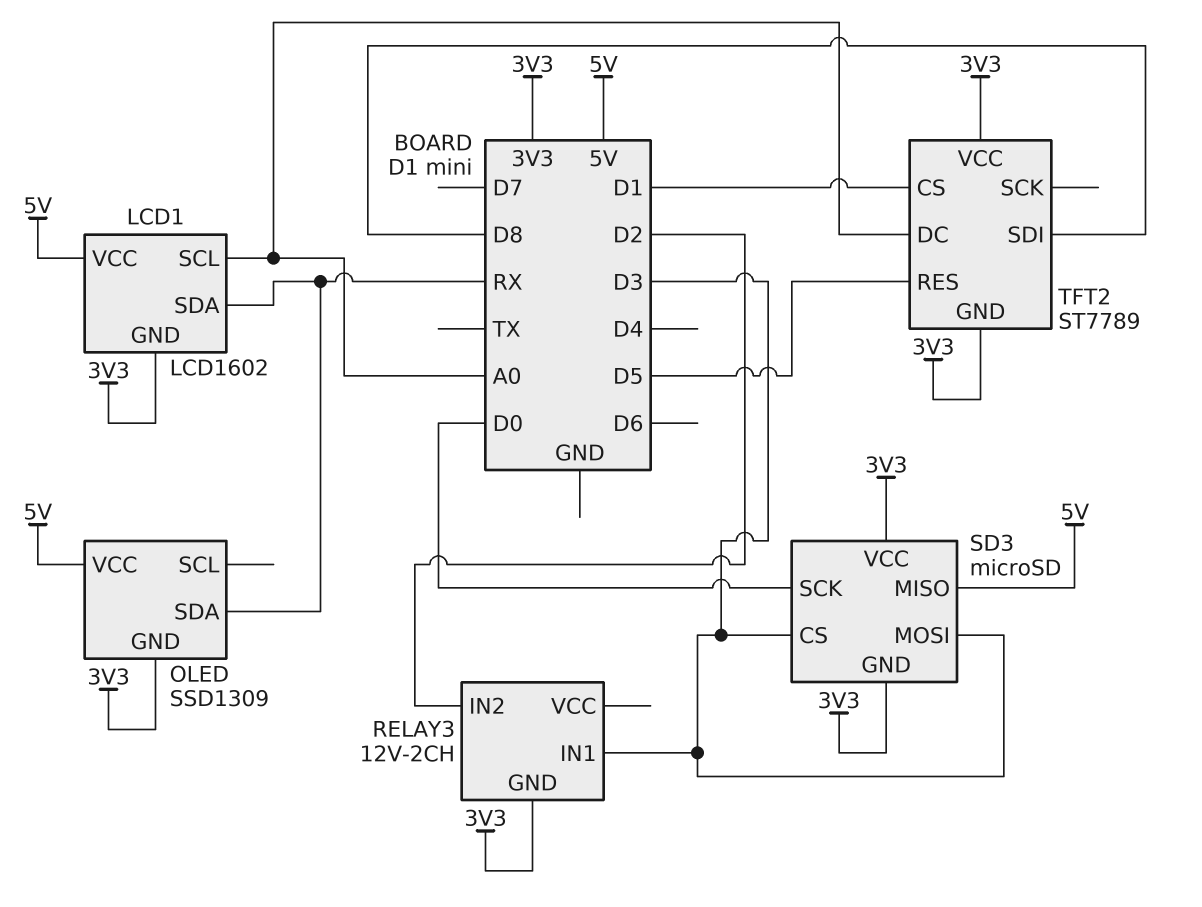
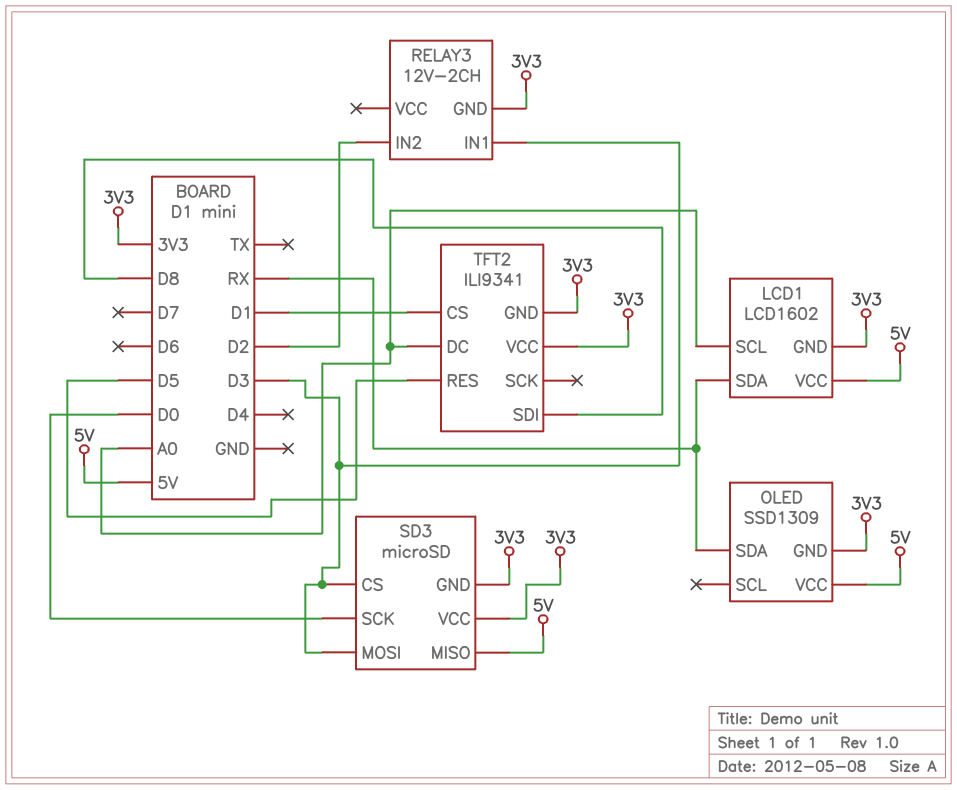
TFT2: ST7789 -> ILI9341

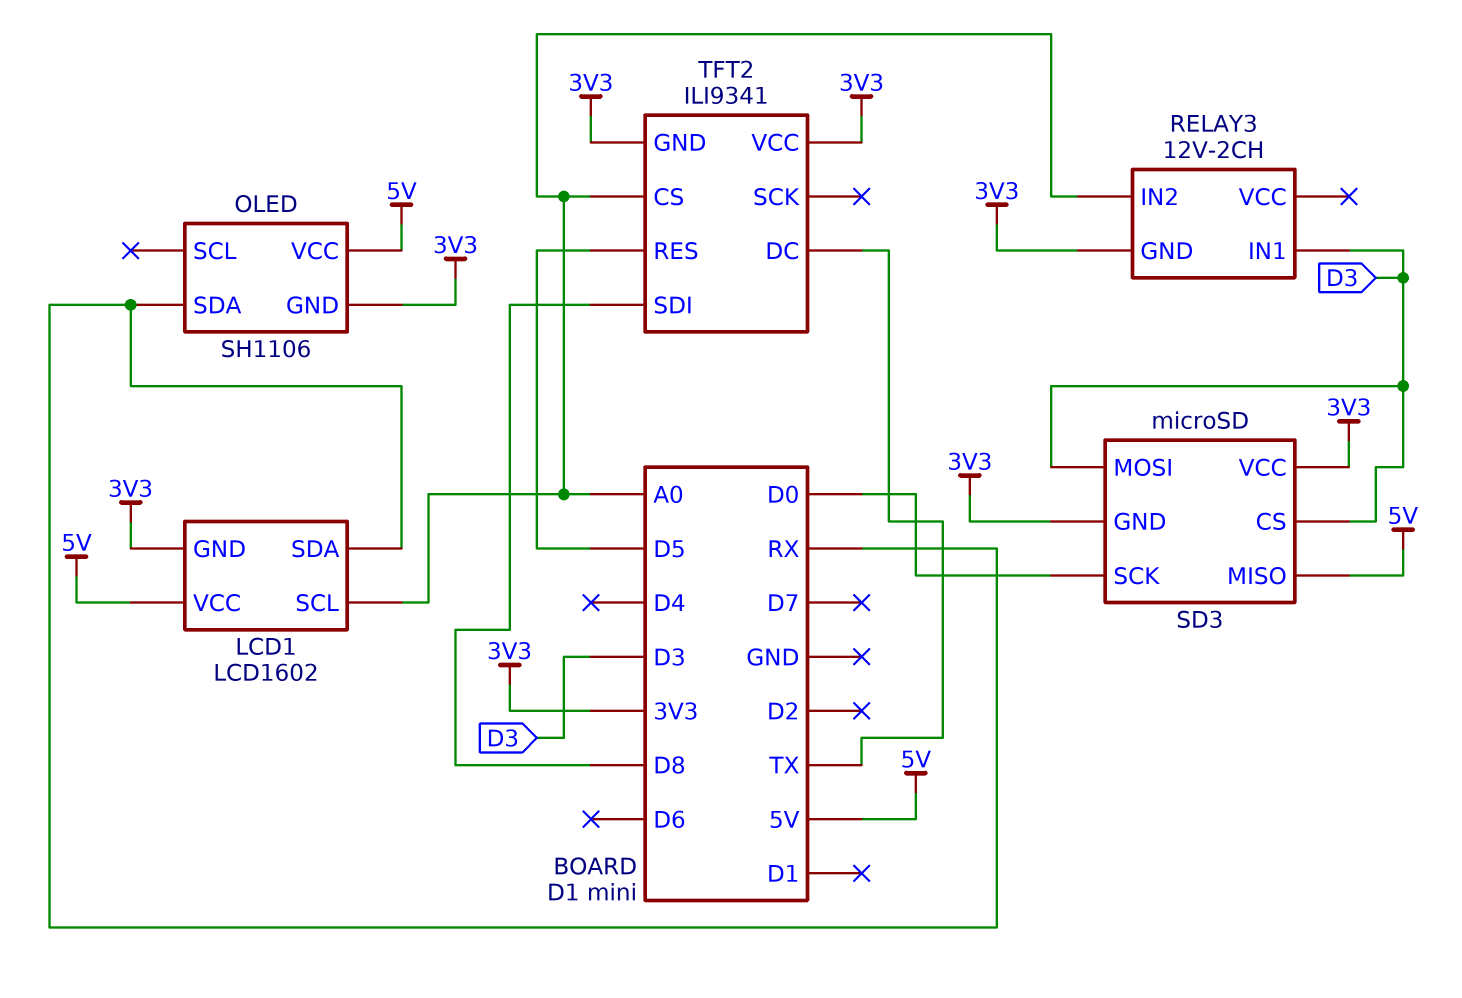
OLED: SSD1309 -> SH1106
RELAY3 pin IN2: D2 -> A0
TFT2 pin CS: D1 -> A0
TFT2 pin DC: A0 -> TX

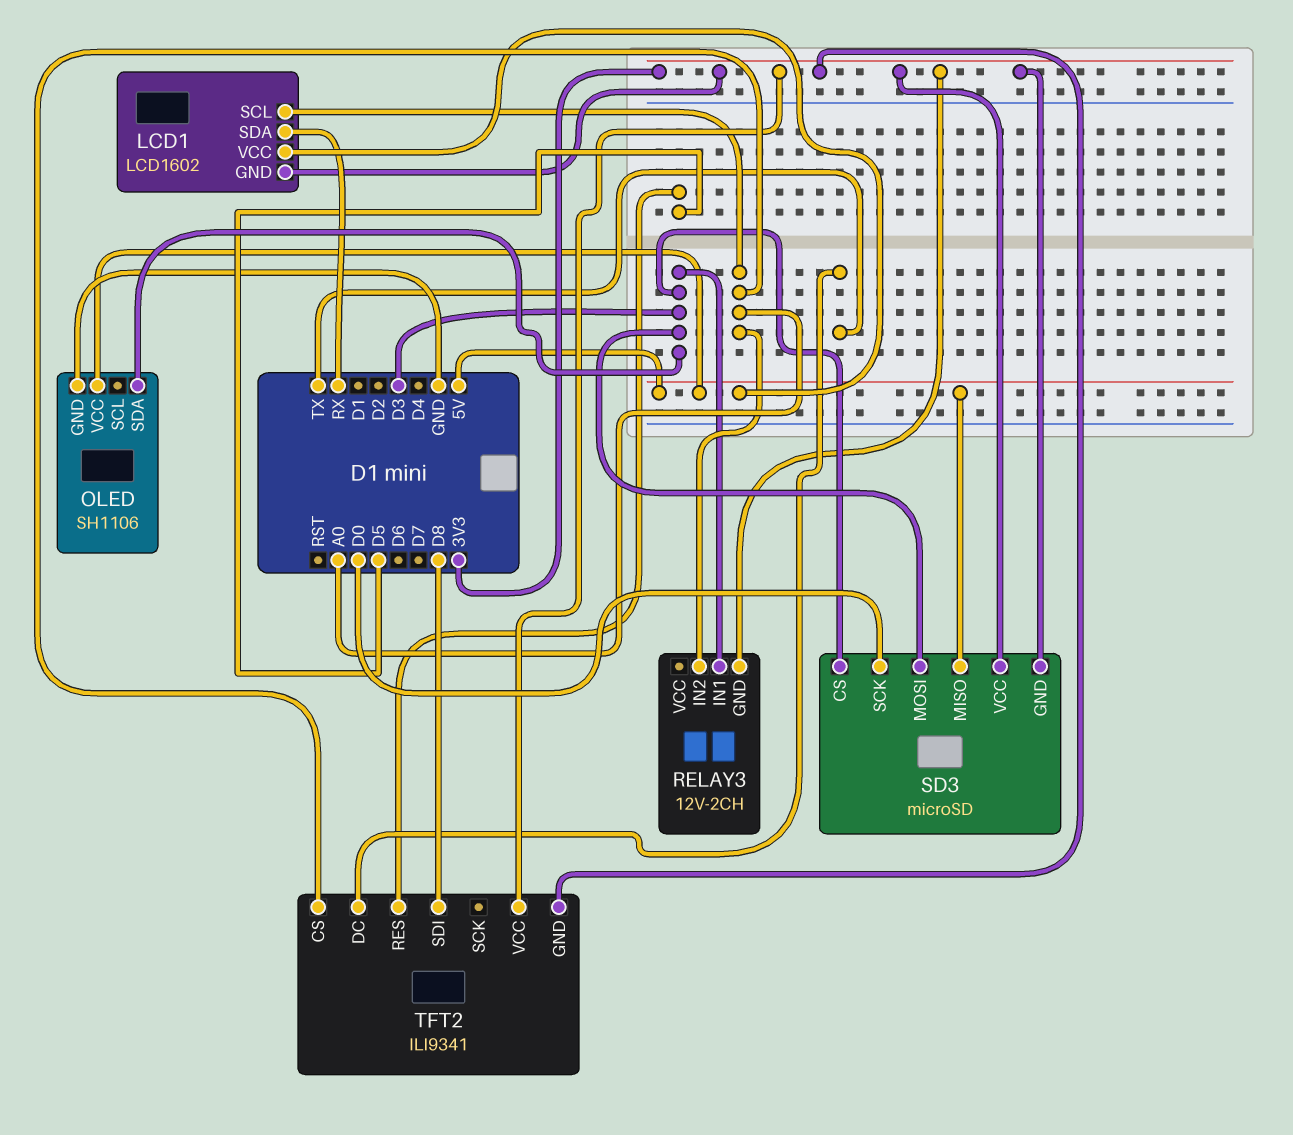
OLED pin GND: 3V3 -> GND
OLED pin SDA: RX -> D3

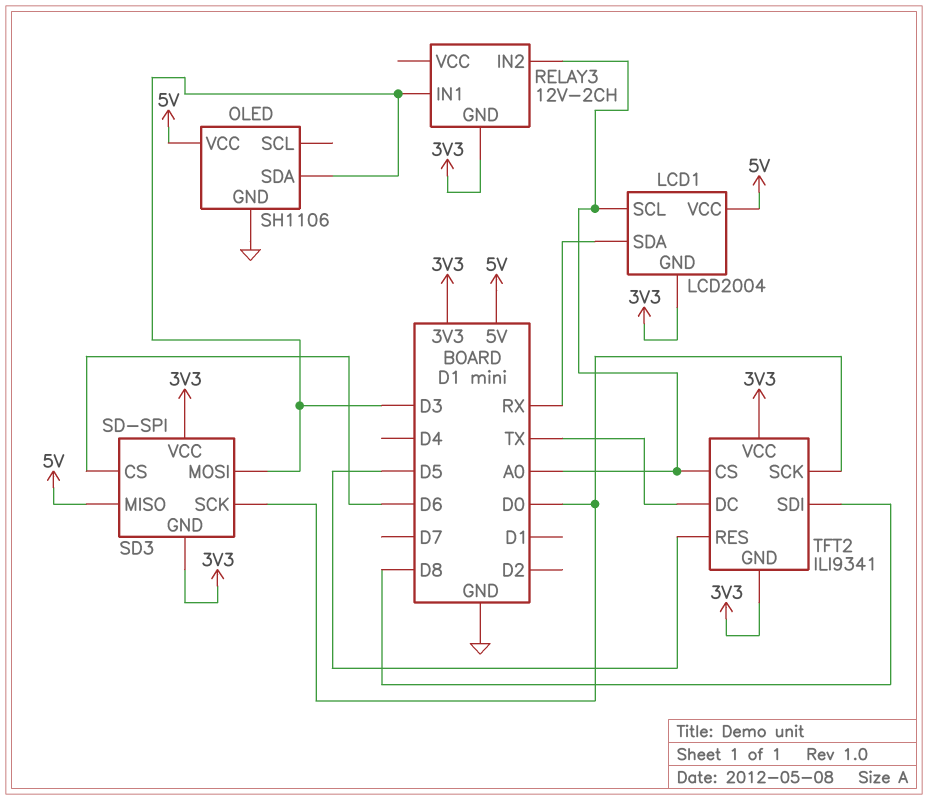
LCD1: LCD1602 -> LCD2004
SD3: microSD -> SD-SPI
SD3 pin CS: D3 -> D6
TFT2 pin SCK: none -> D0

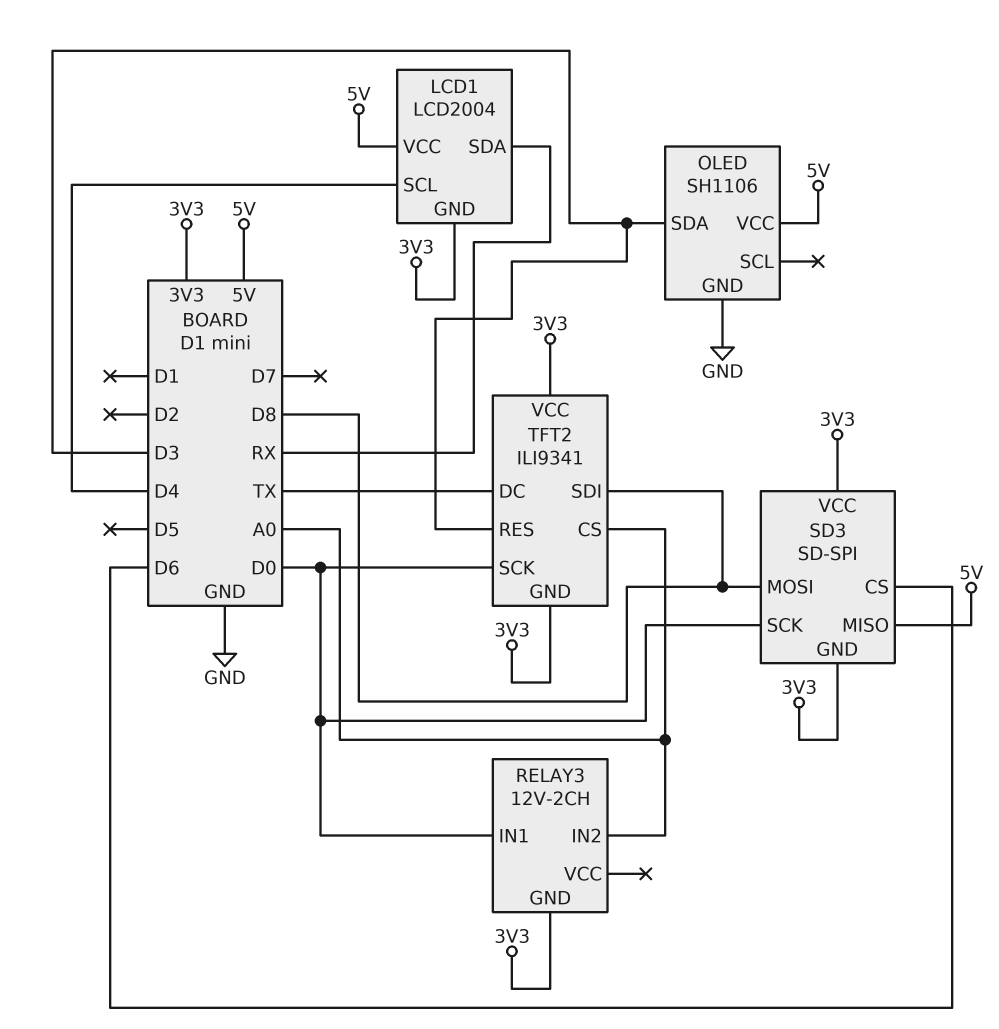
LCD1 pin SCL: A0 -> D4
RELAY3 pin IN1: D3 -> D0
SD3 pin MOSI: D3 -> D8
TFT2 pin RES: D5 -> D3

